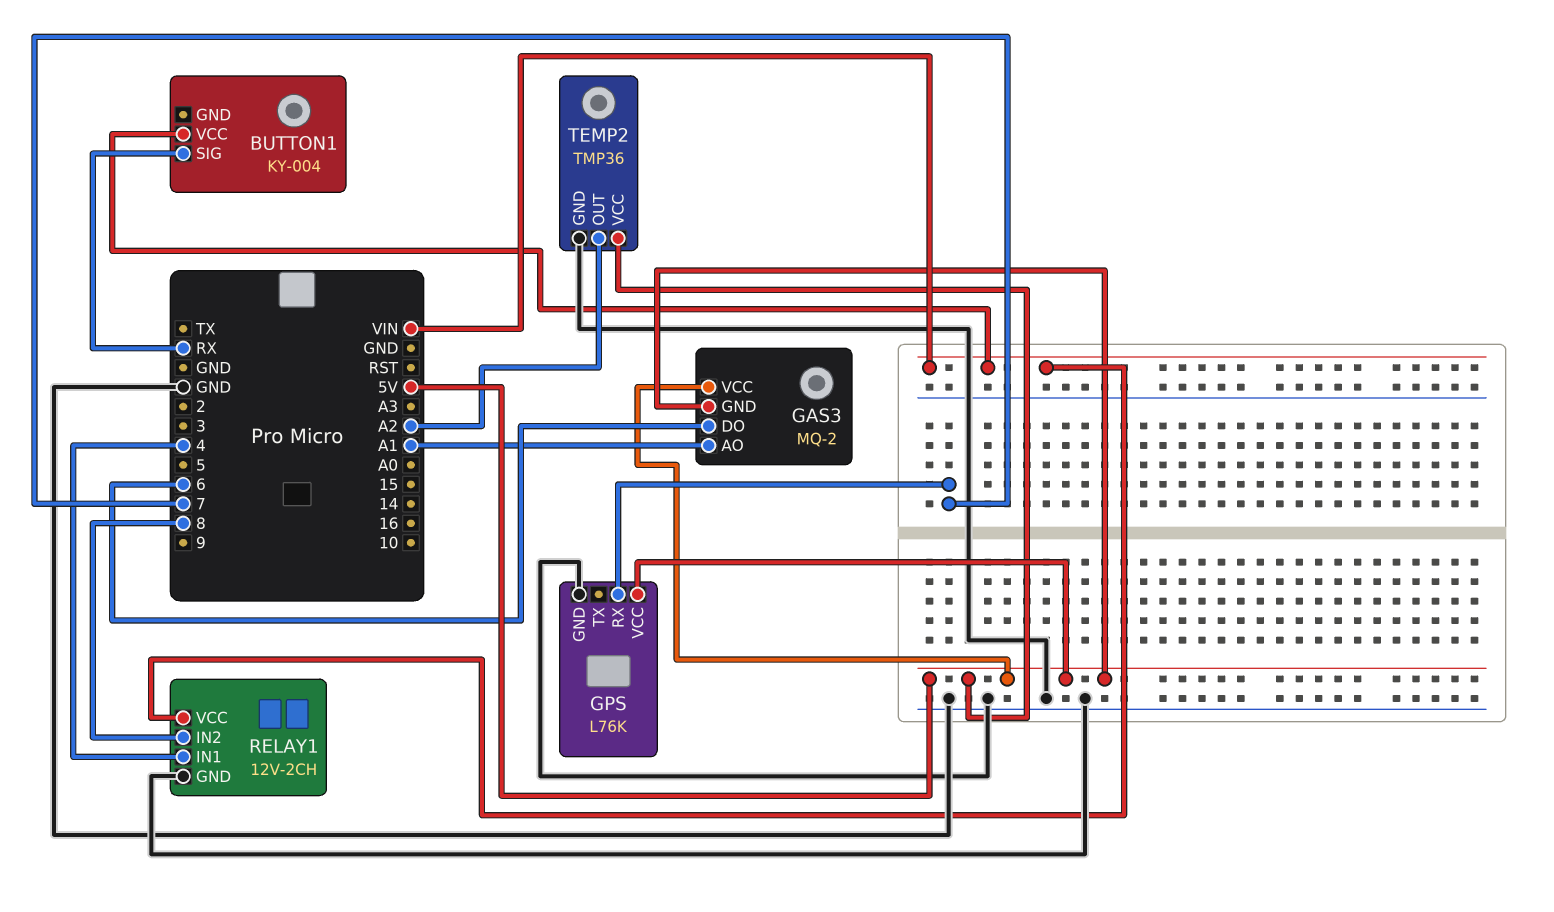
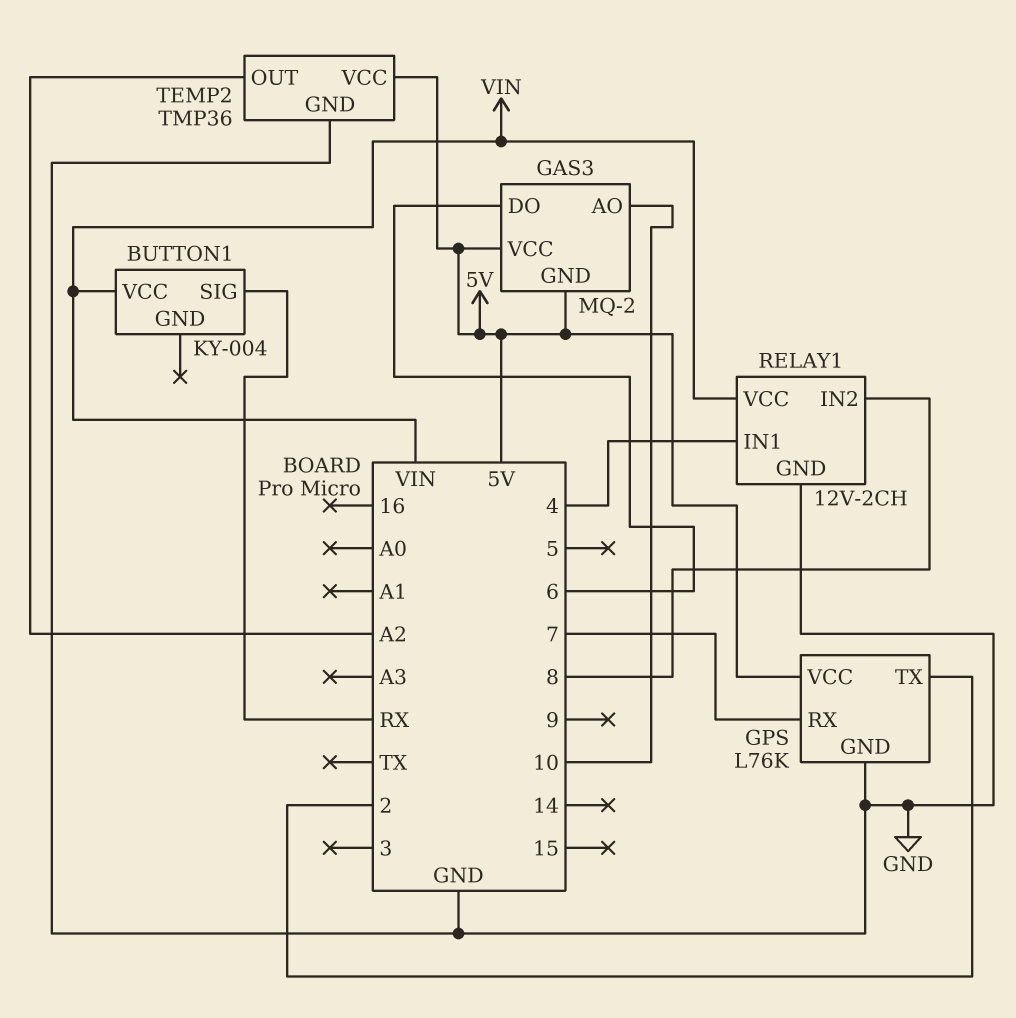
GAS3 pin AO: A1 -> 10
GPS pin TX: none -> 2

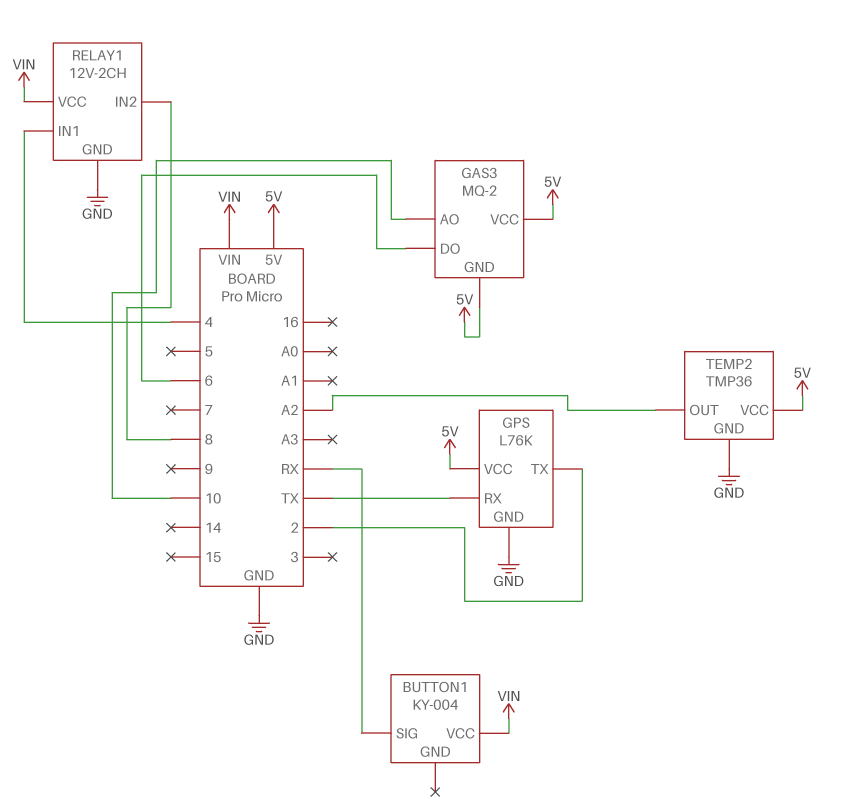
GPS pin RX: 7 -> TX

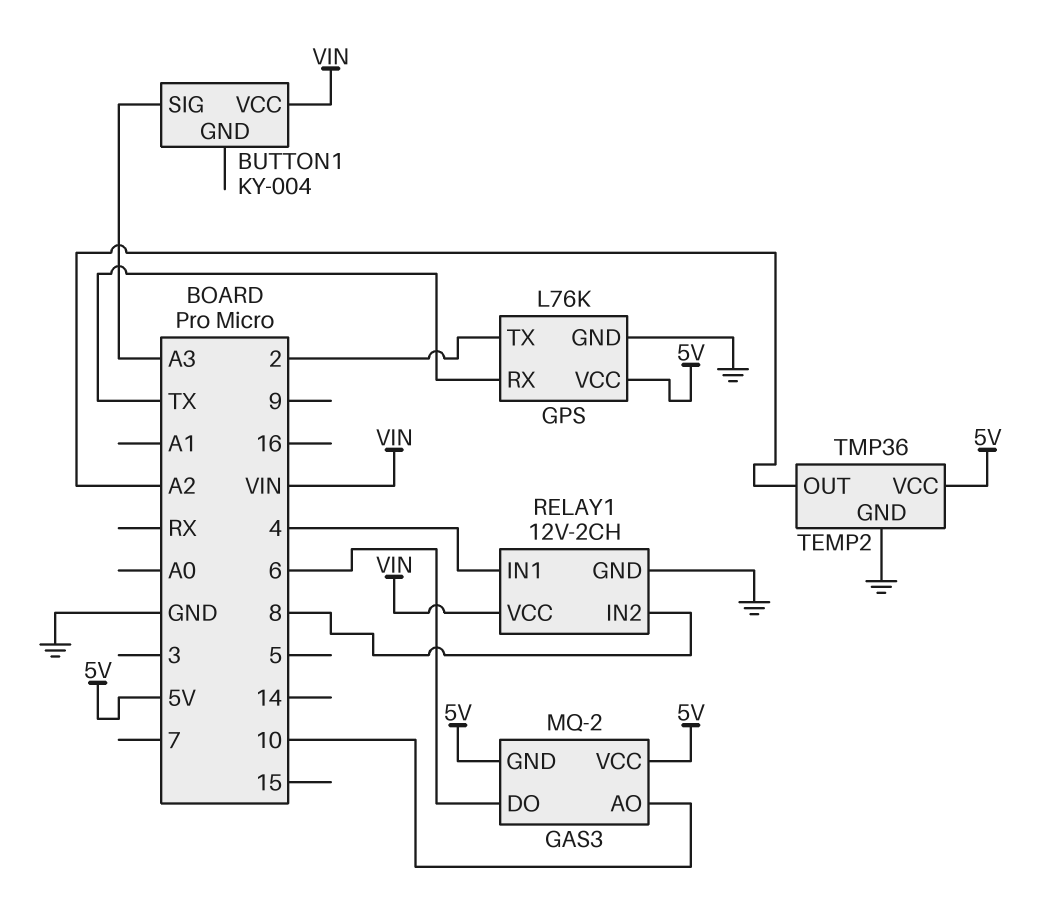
BUTTON1 pin SIG: RX -> A3

